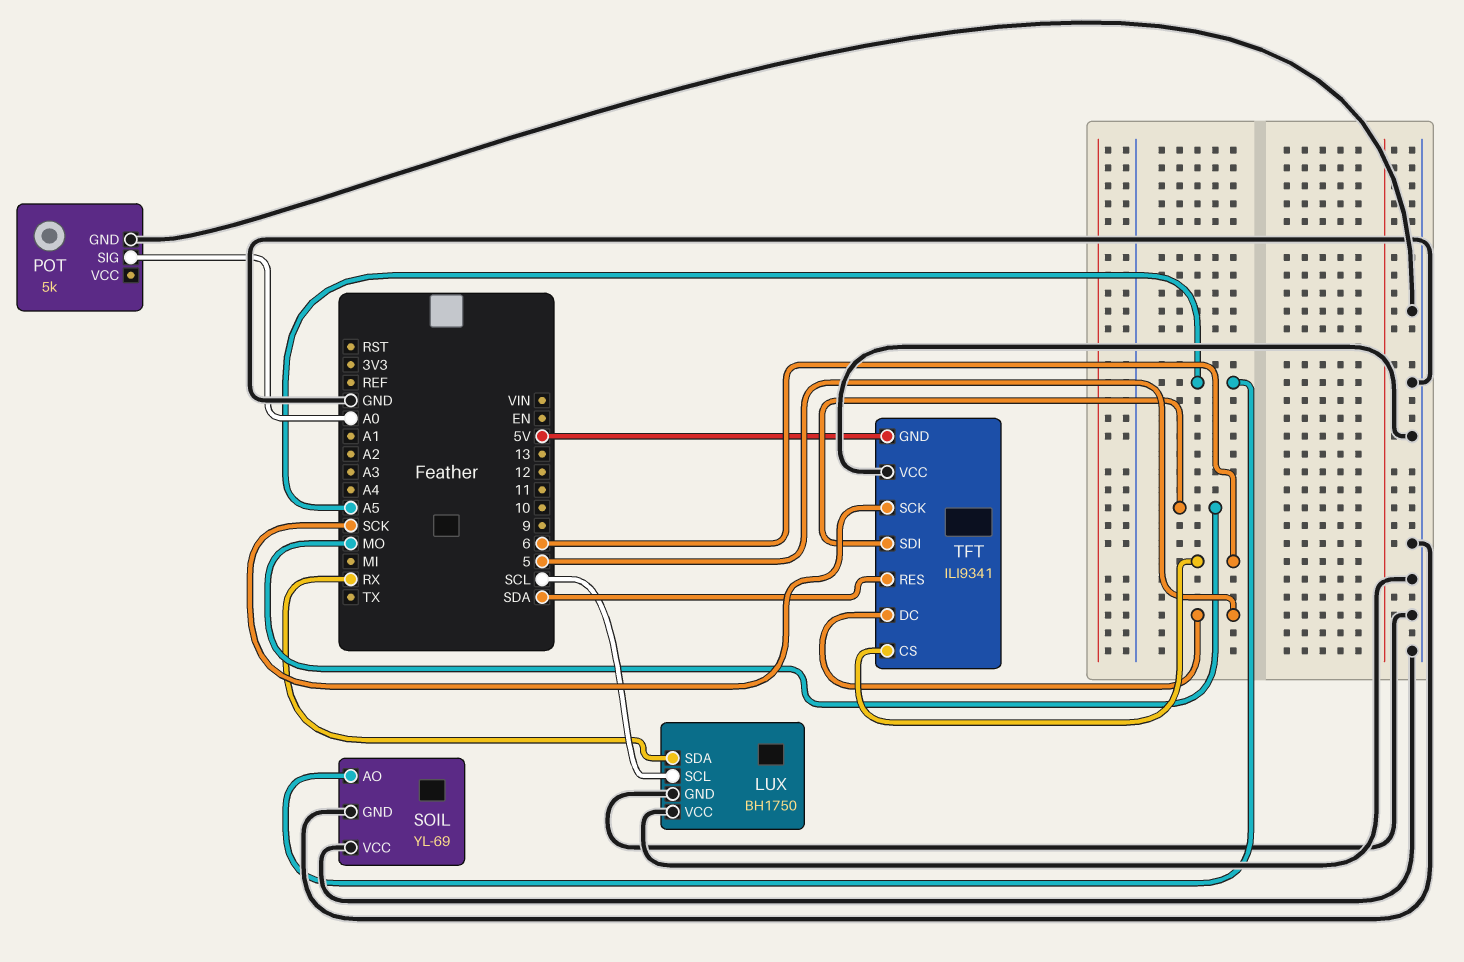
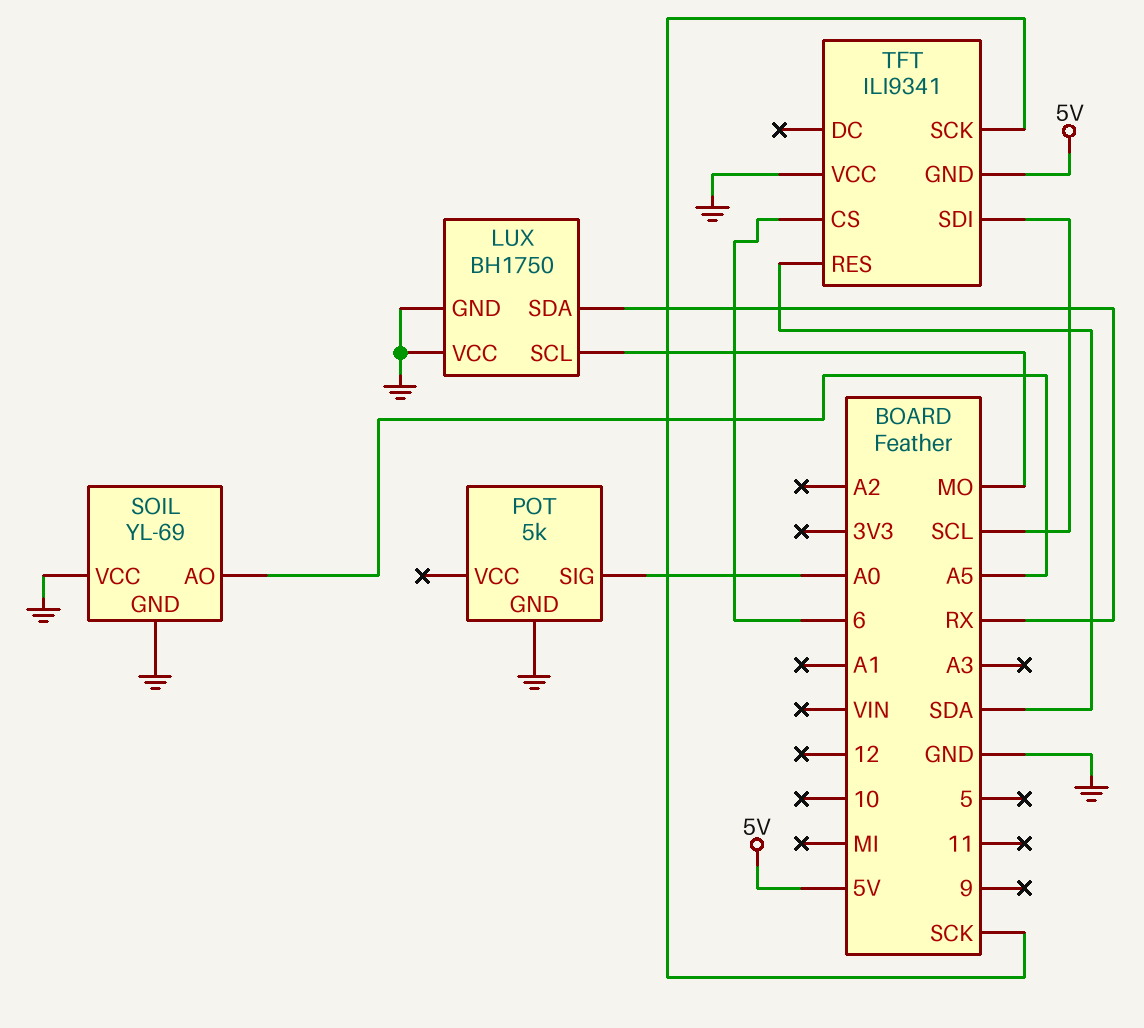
LUX pin SCL: SCL -> MO
TFT pin DC: 5 -> none
TFT pin SDI: MO -> SCL

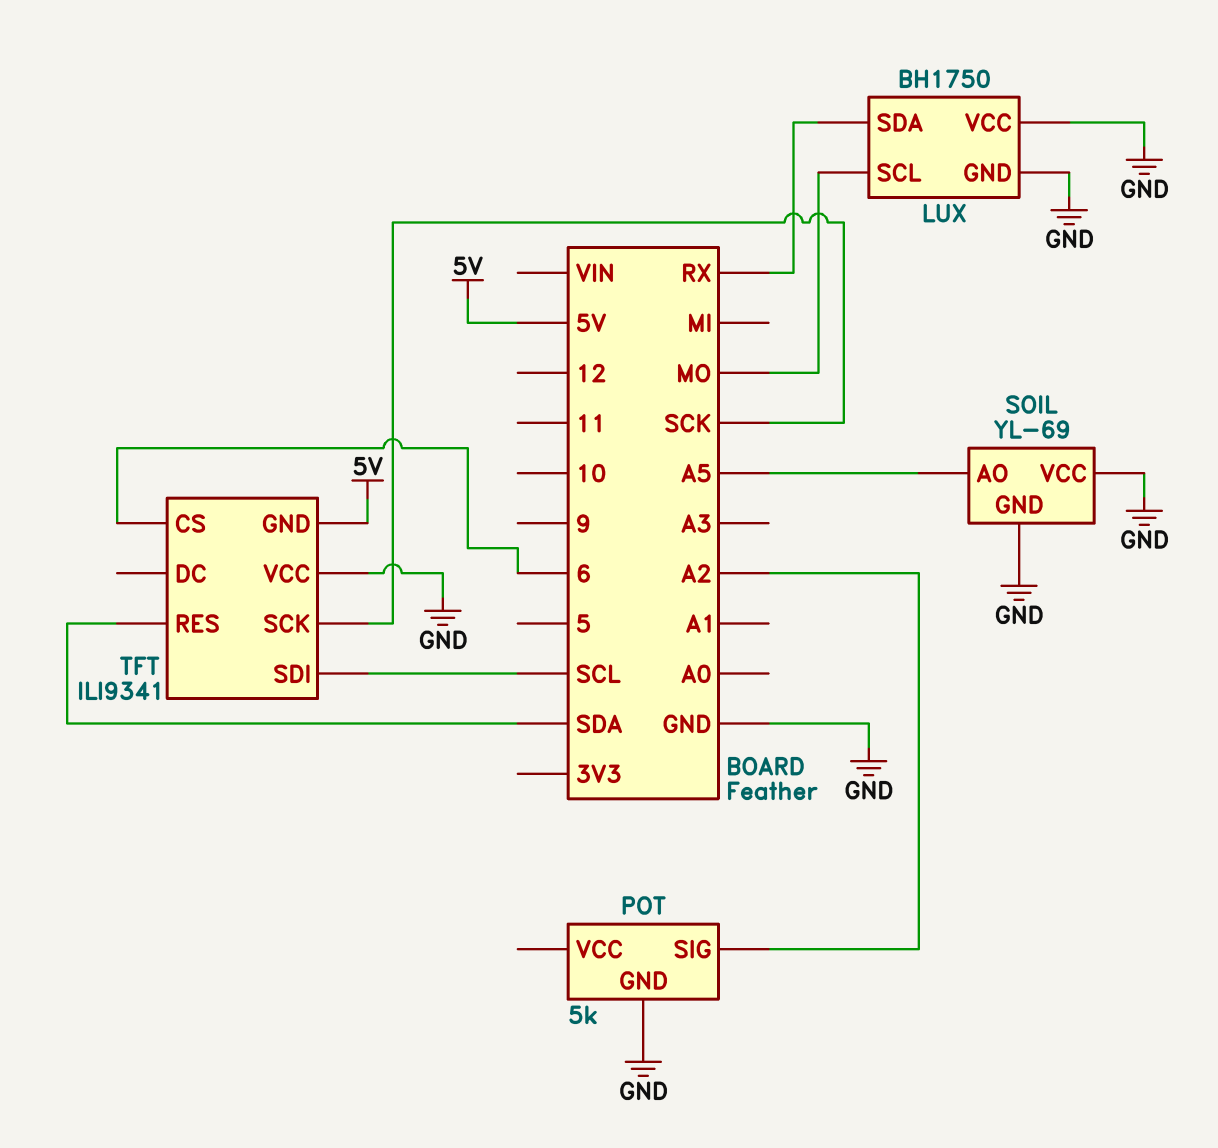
POT pin SIG: A0 -> A2

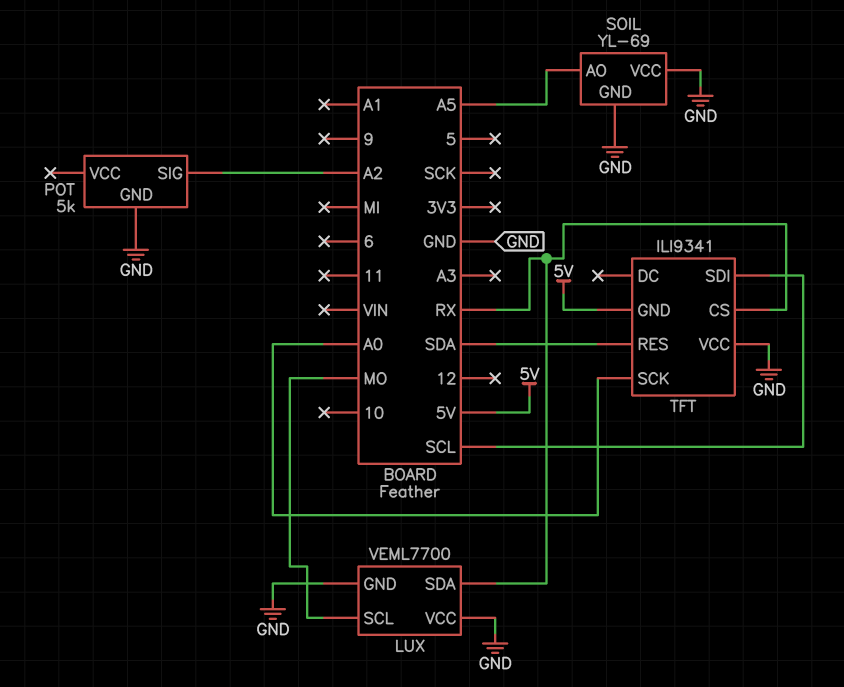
LUX: BH1750 -> VEML7700
TFT pin CS: 6 -> RX
TFT pin SCK: SCK -> A0

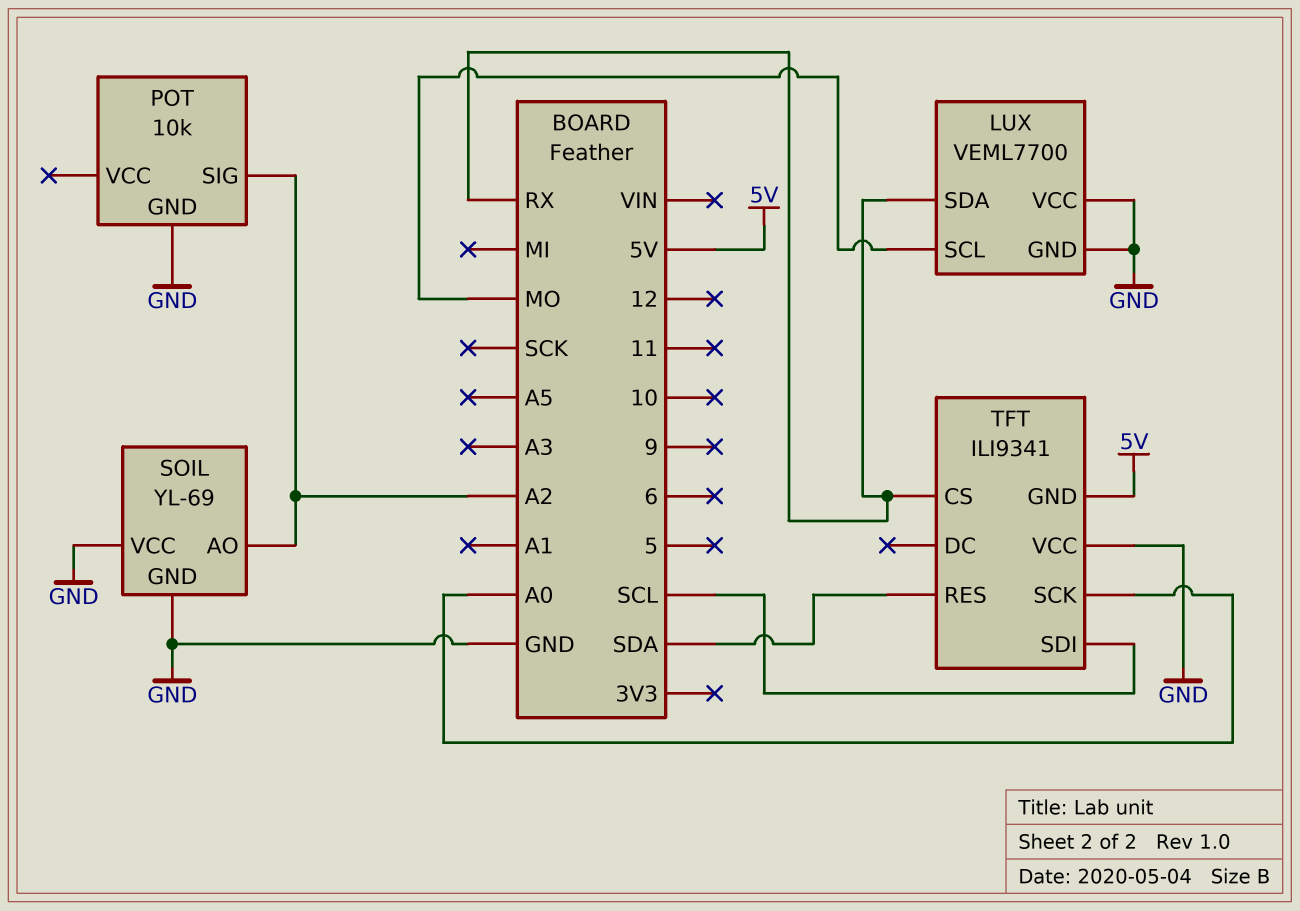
POT: 5k -> 10k
SOIL pin AO: A5 -> A2

